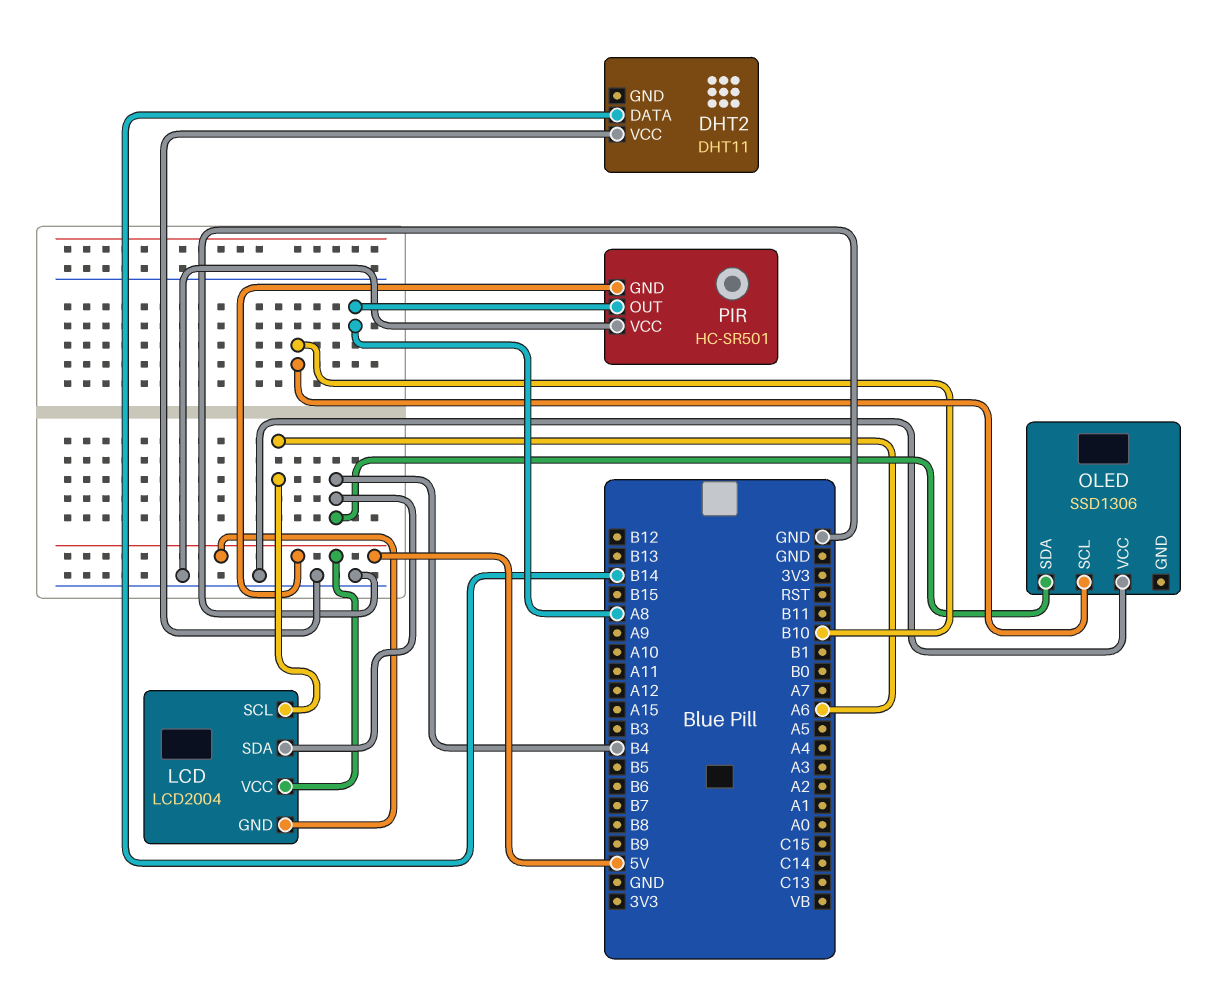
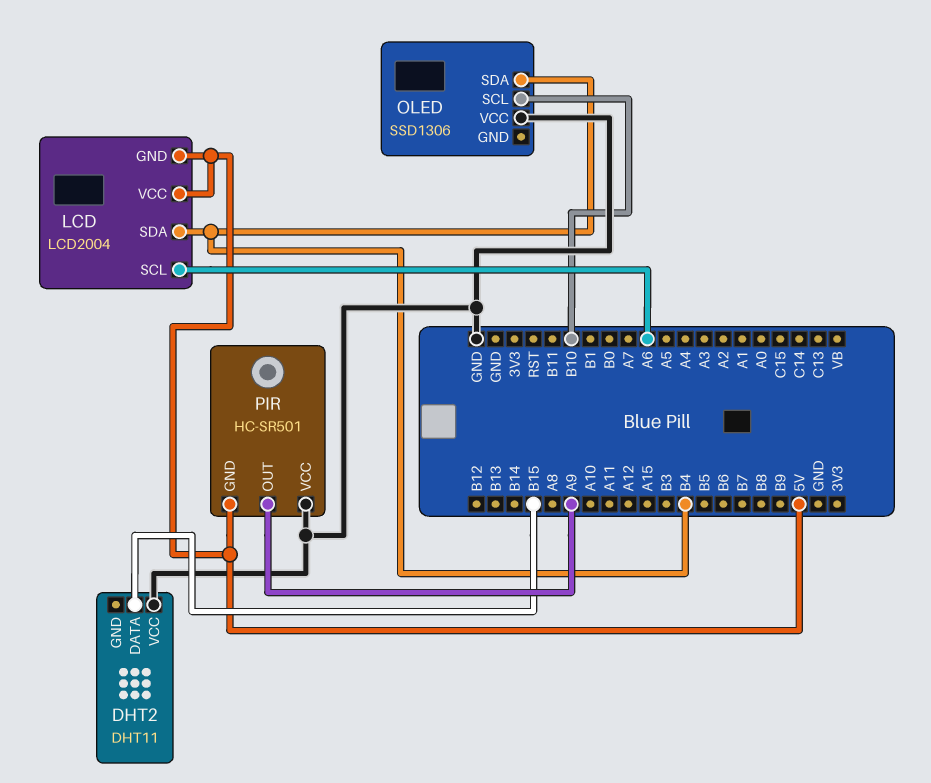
DHT2 pin DATA: B14 -> B15
PIR pin OUT: A8 -> A9

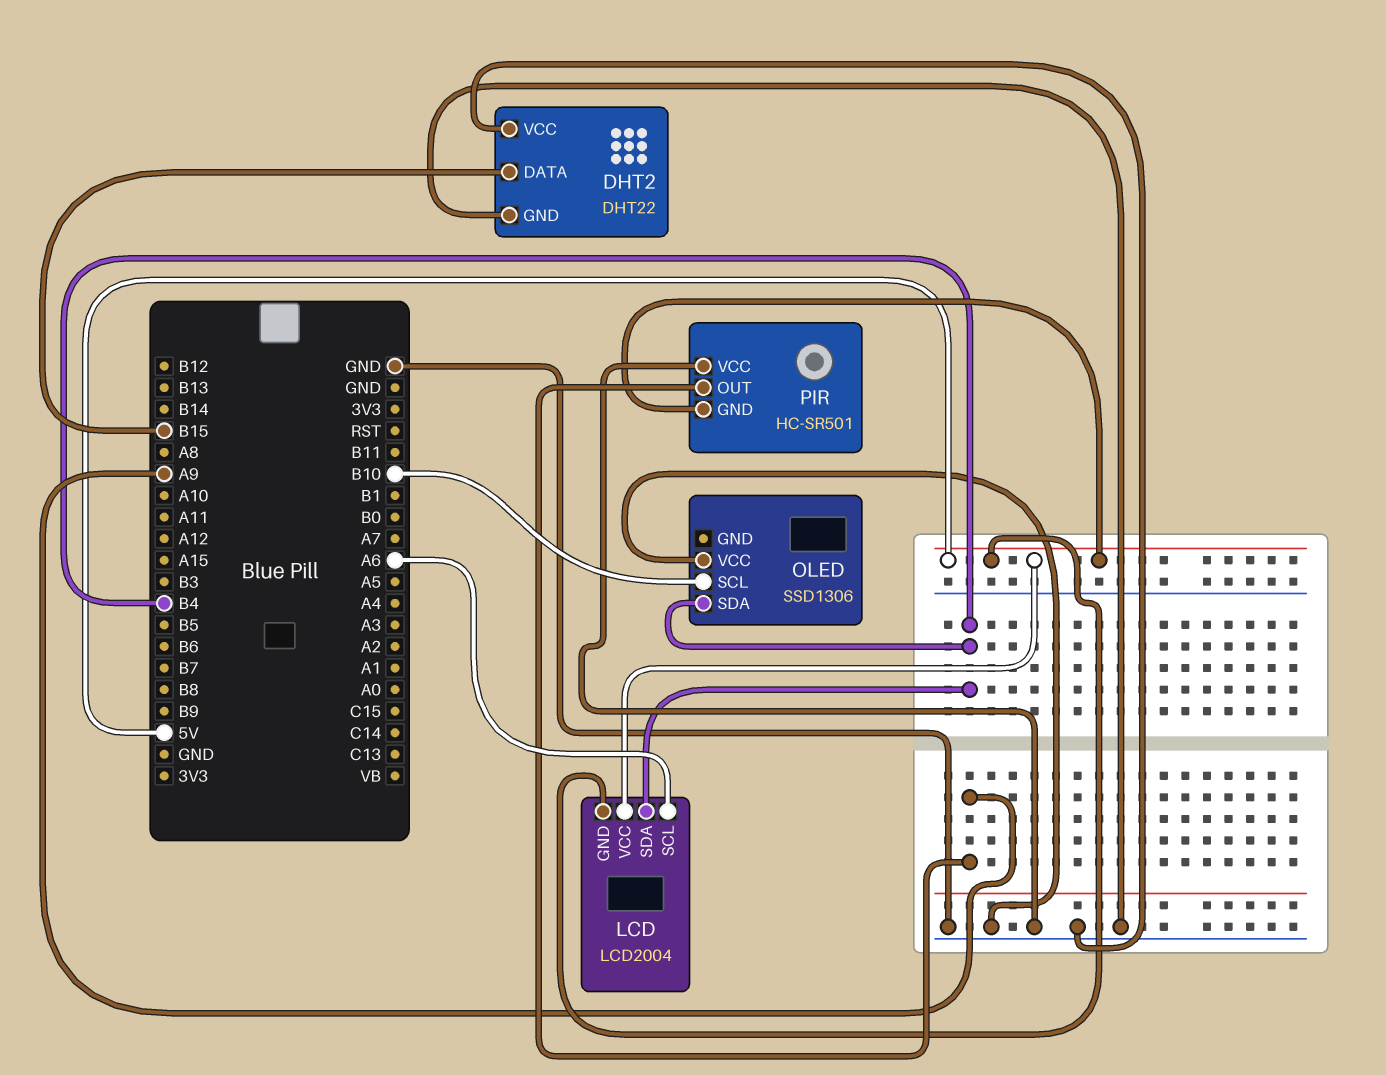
DHT2: DHT11 -> DHT22
DHT2 pin GND: none -> GND

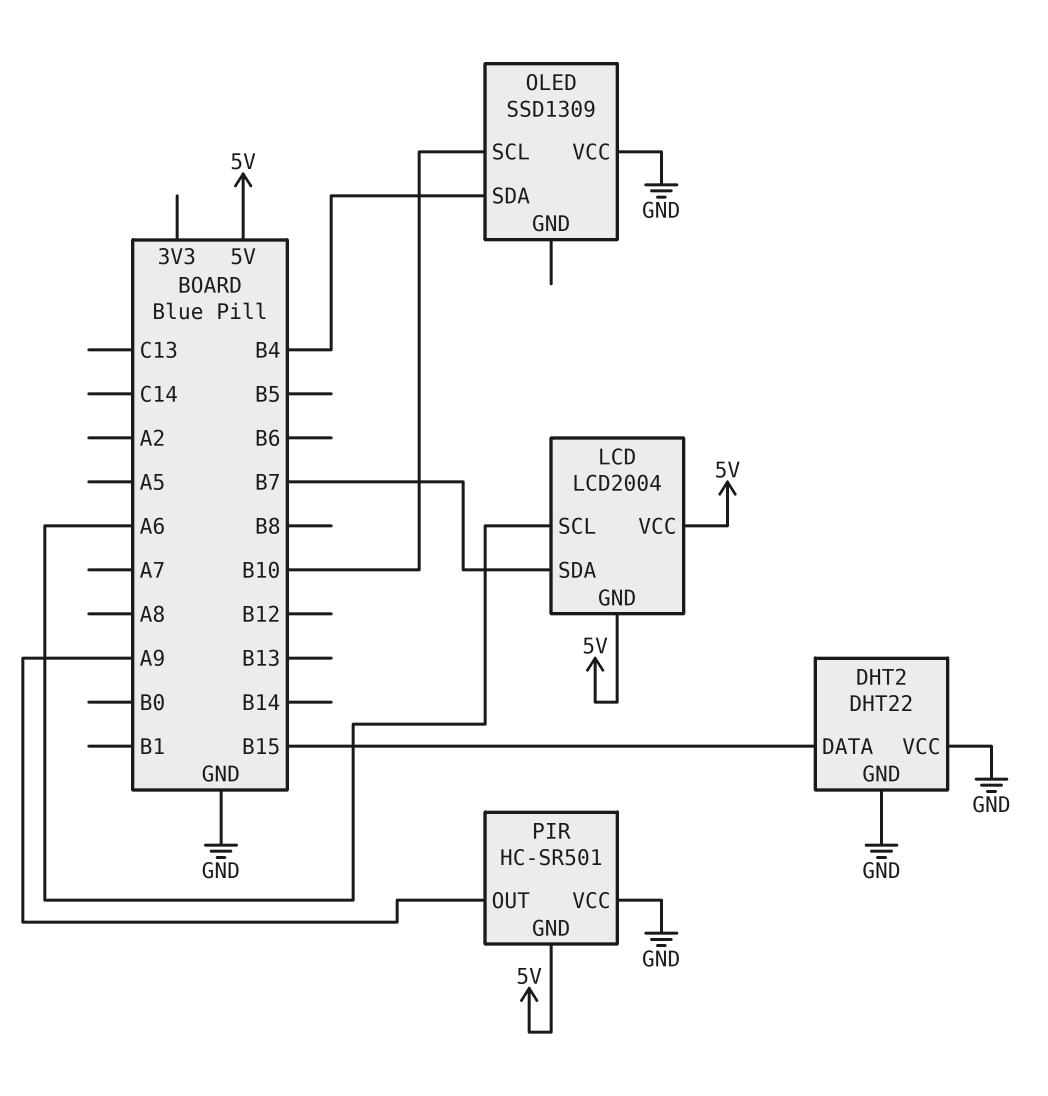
LCD pin SDA: B4 -> B7
OLED: SSD1306 -> SSD1309

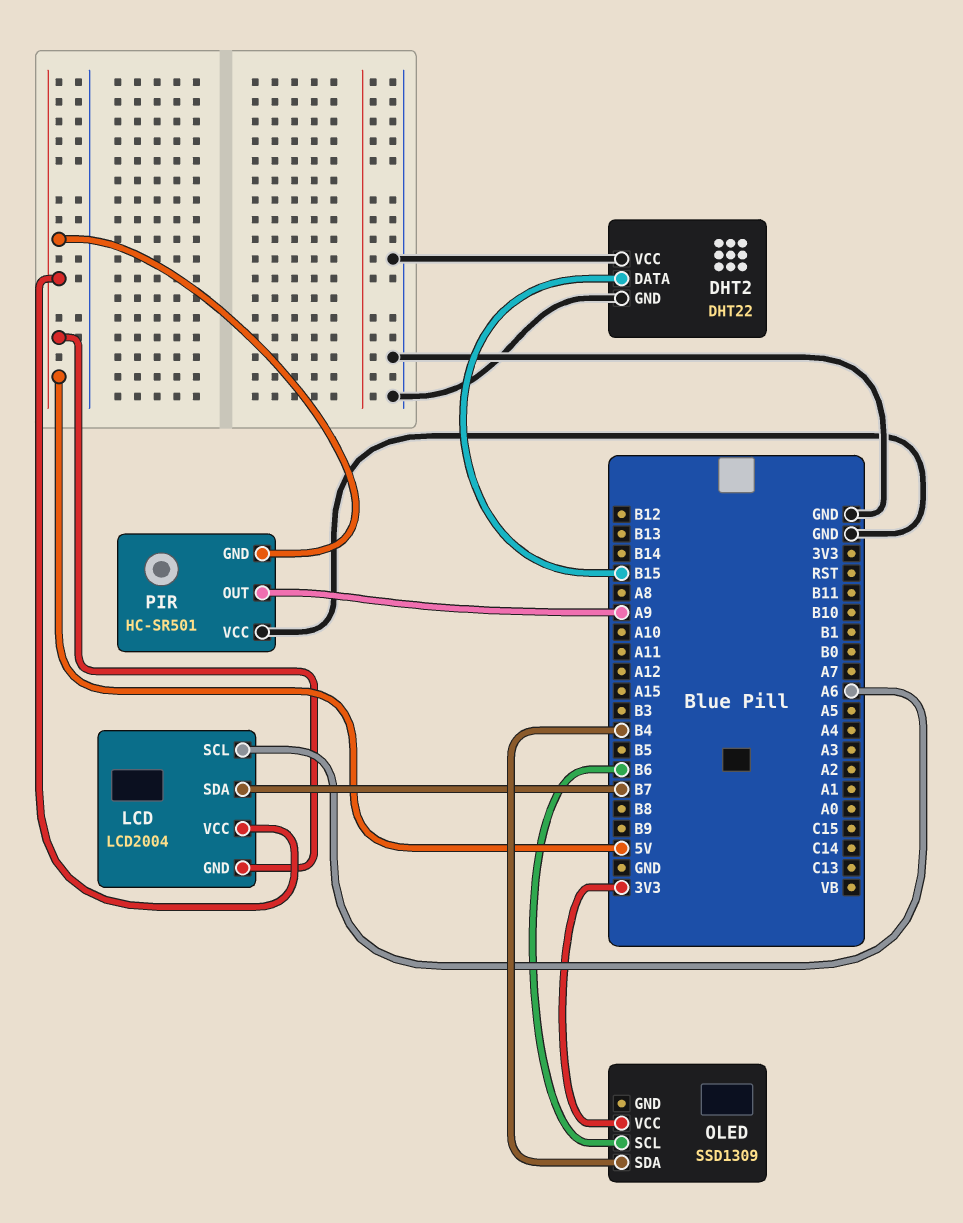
OLED pin SCL: B10 -> B6
OLED pin VCC: GND -> 3V3

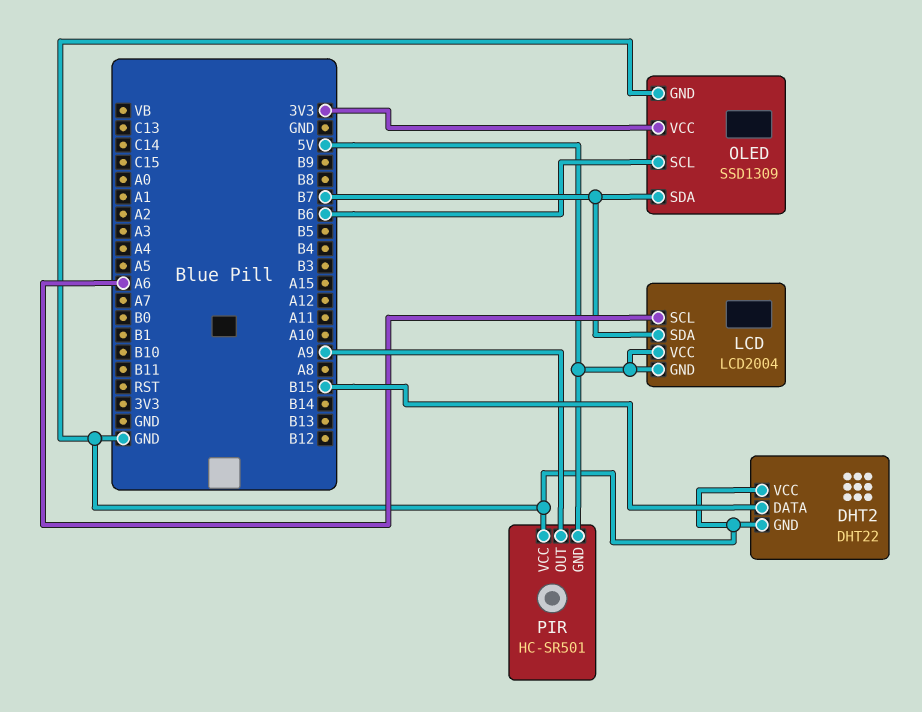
OLED pin GND: none -> GND
OLED pin SDA: B4 -> B7

